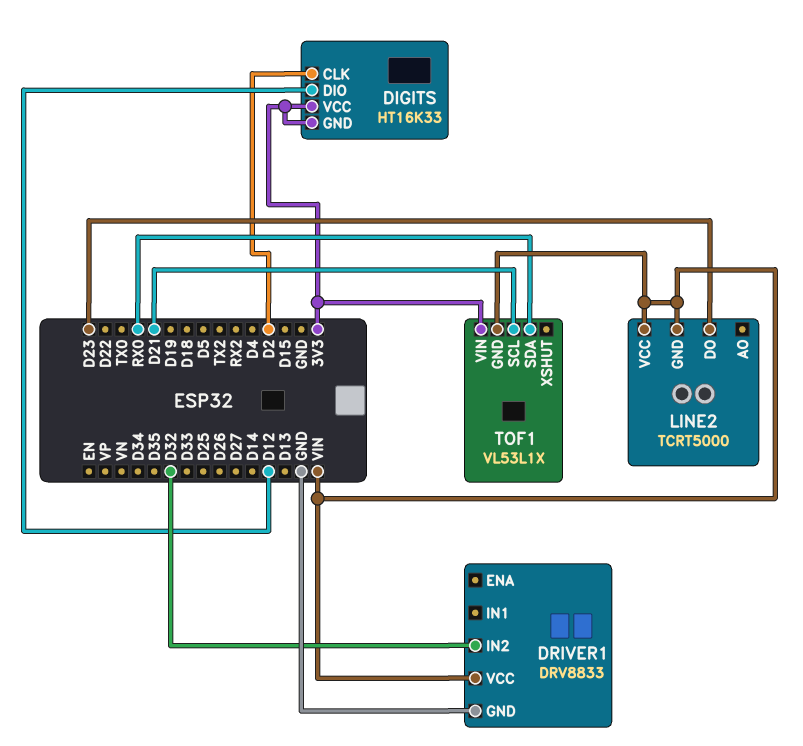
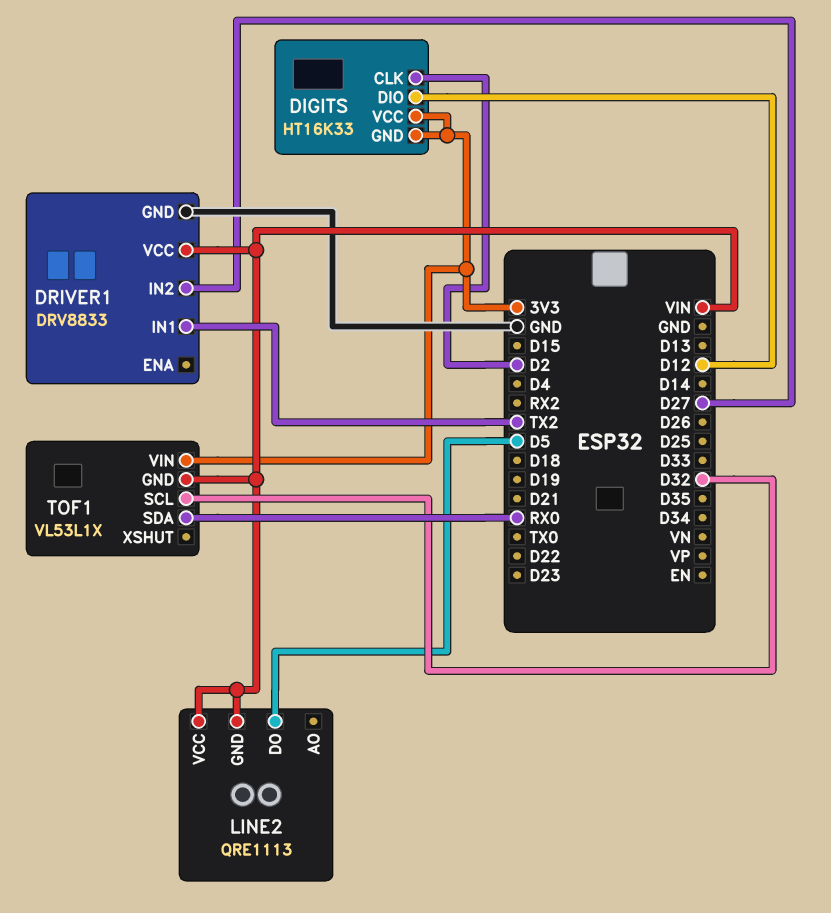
DRIVER1 pin IN1: none -> TX2
DRIVER1 pin IN2: D32 -> D27
LINE2: TCRT5000 -> QRE1113
LINE2 pin DO: D23 -> D5
TOF1 pin SCL: D21 -> D32

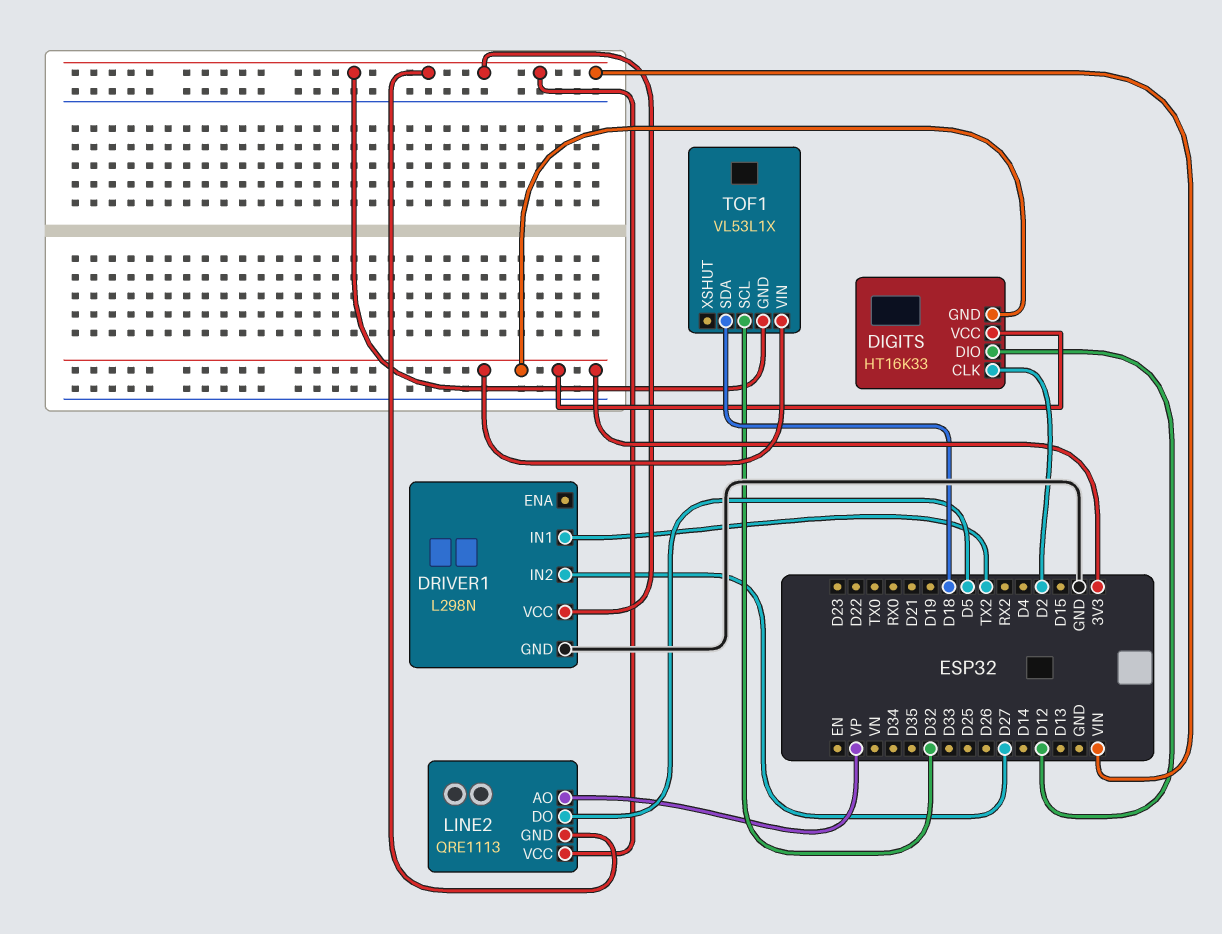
DRIVER1: DRV8833 -> L298N
LINE2 pin AO: none -> VP
TOF1 pin SDA: RX0 -> D18

